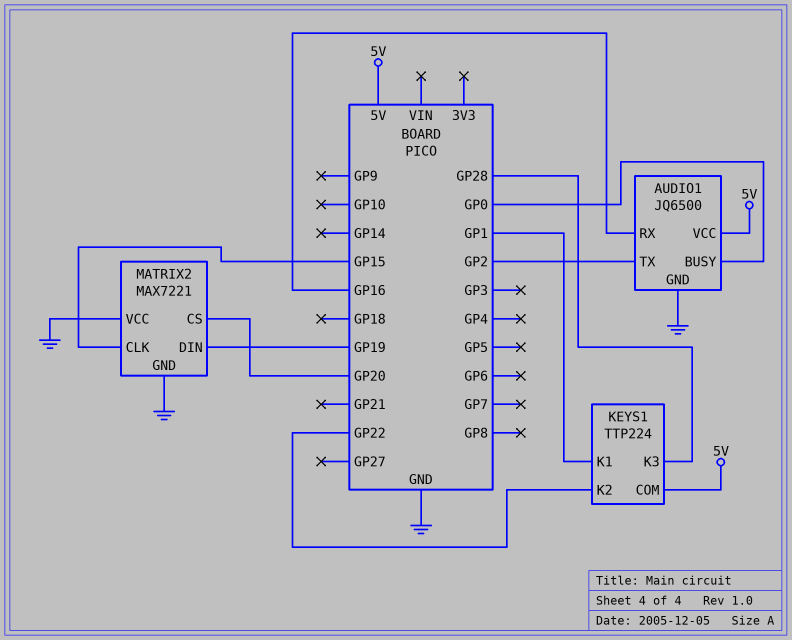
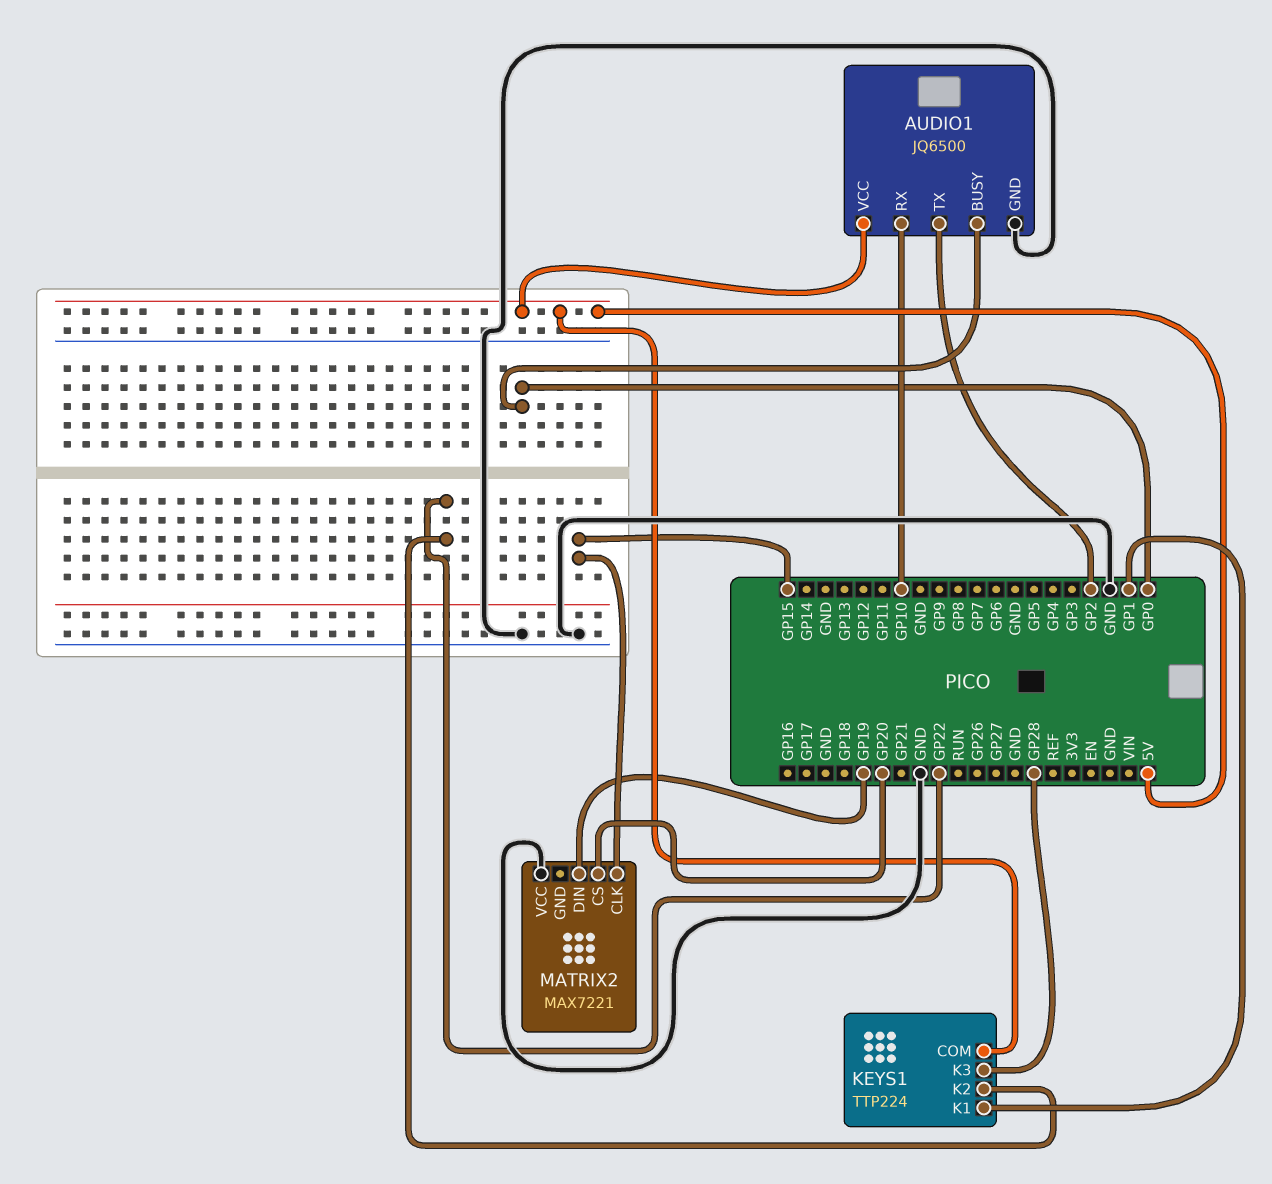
AUDIO1 pin RX: GP16 -> GP10
MATRIX2 pin GND: GND -> none

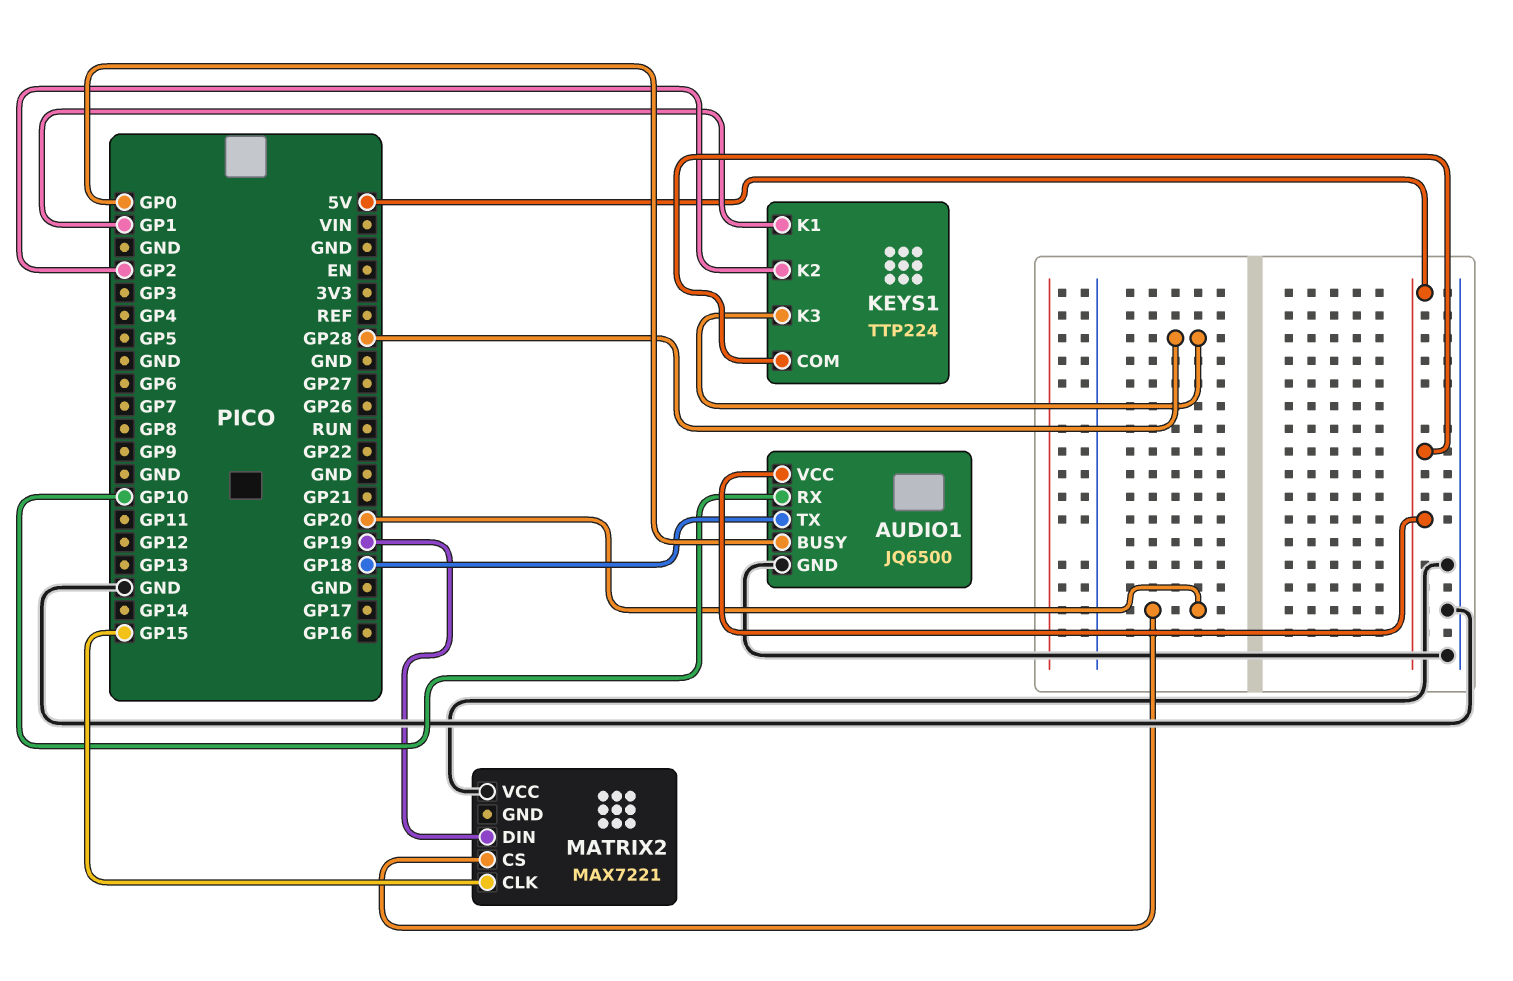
AUDIO1 pin TX: GP2 -> GP18
KEYS1 pin K2: GP22 -> GP2

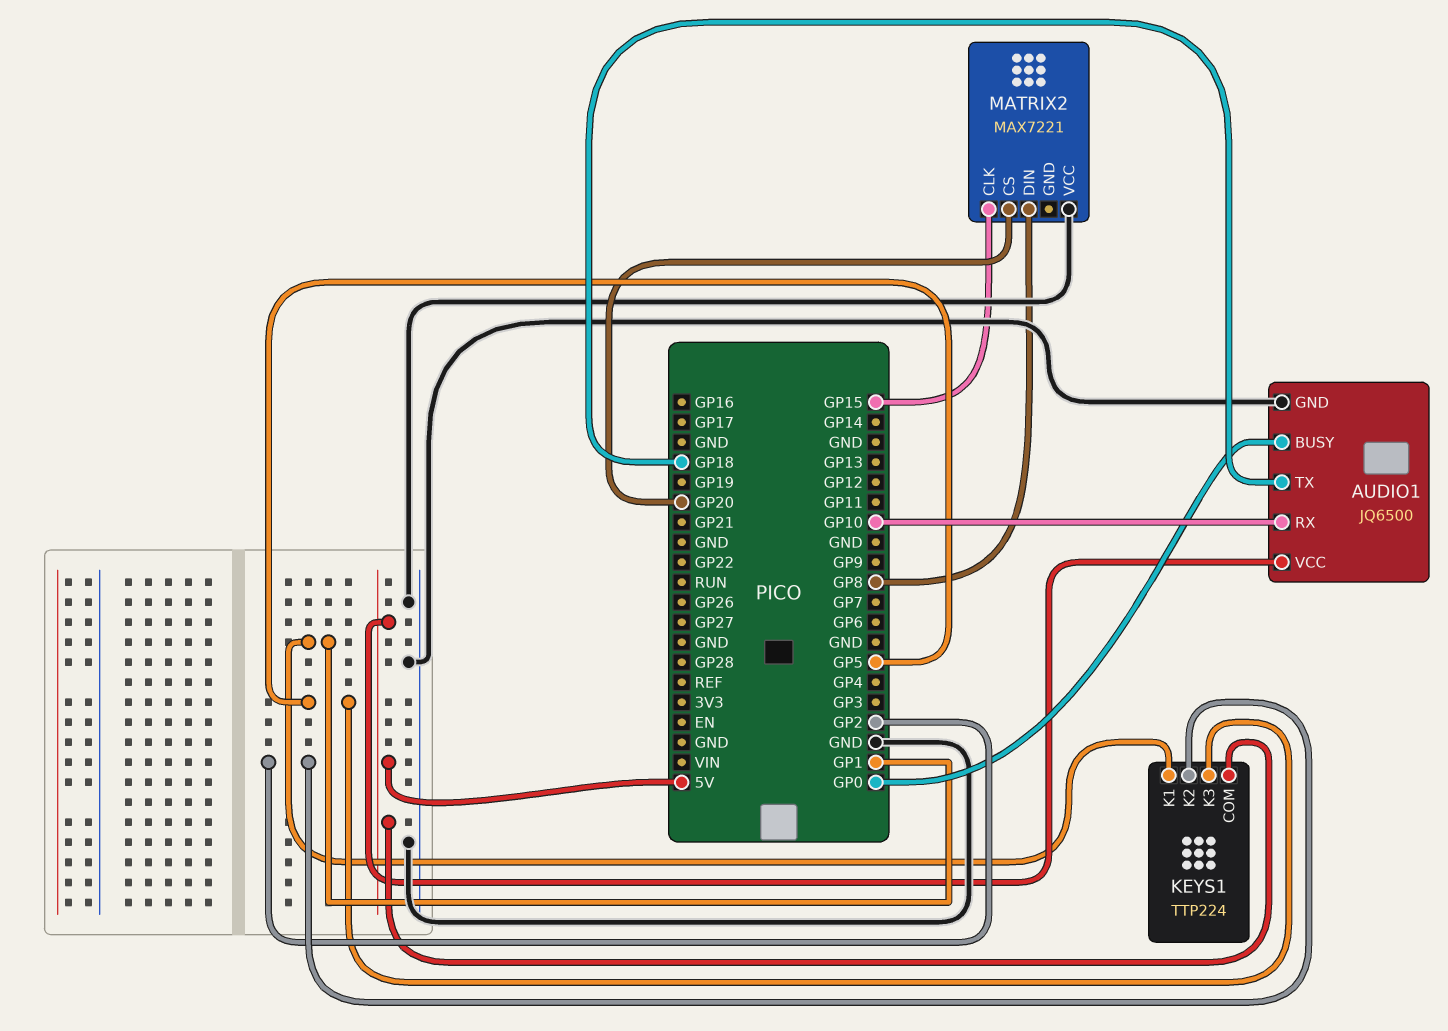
KEYS1 pin K3: GP28 -> GP5
MATRIX2 pin DIN: GP19 -> GP8

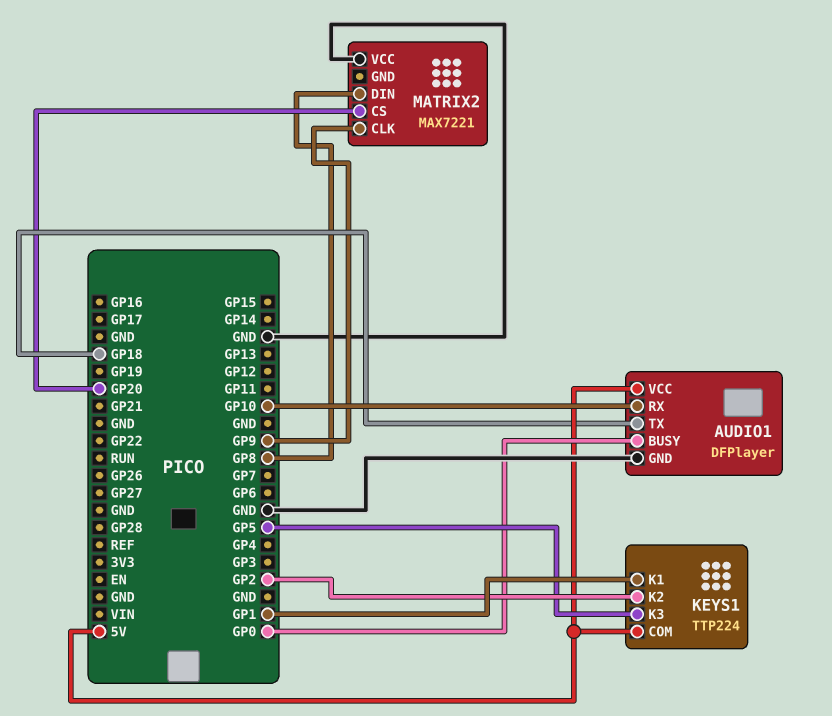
AUDIO1: JQ6500 -> DFPlayer
MATRIX2 pin CLK: GP15 -> GP9

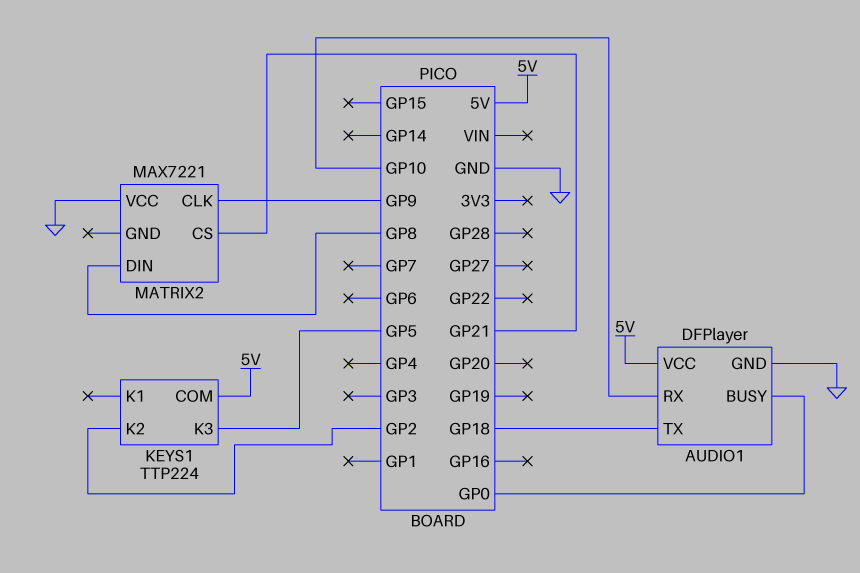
KEYS1 pin K1: GP1 -> none
MATRIX2 pin CS: GP20 -> GP21

